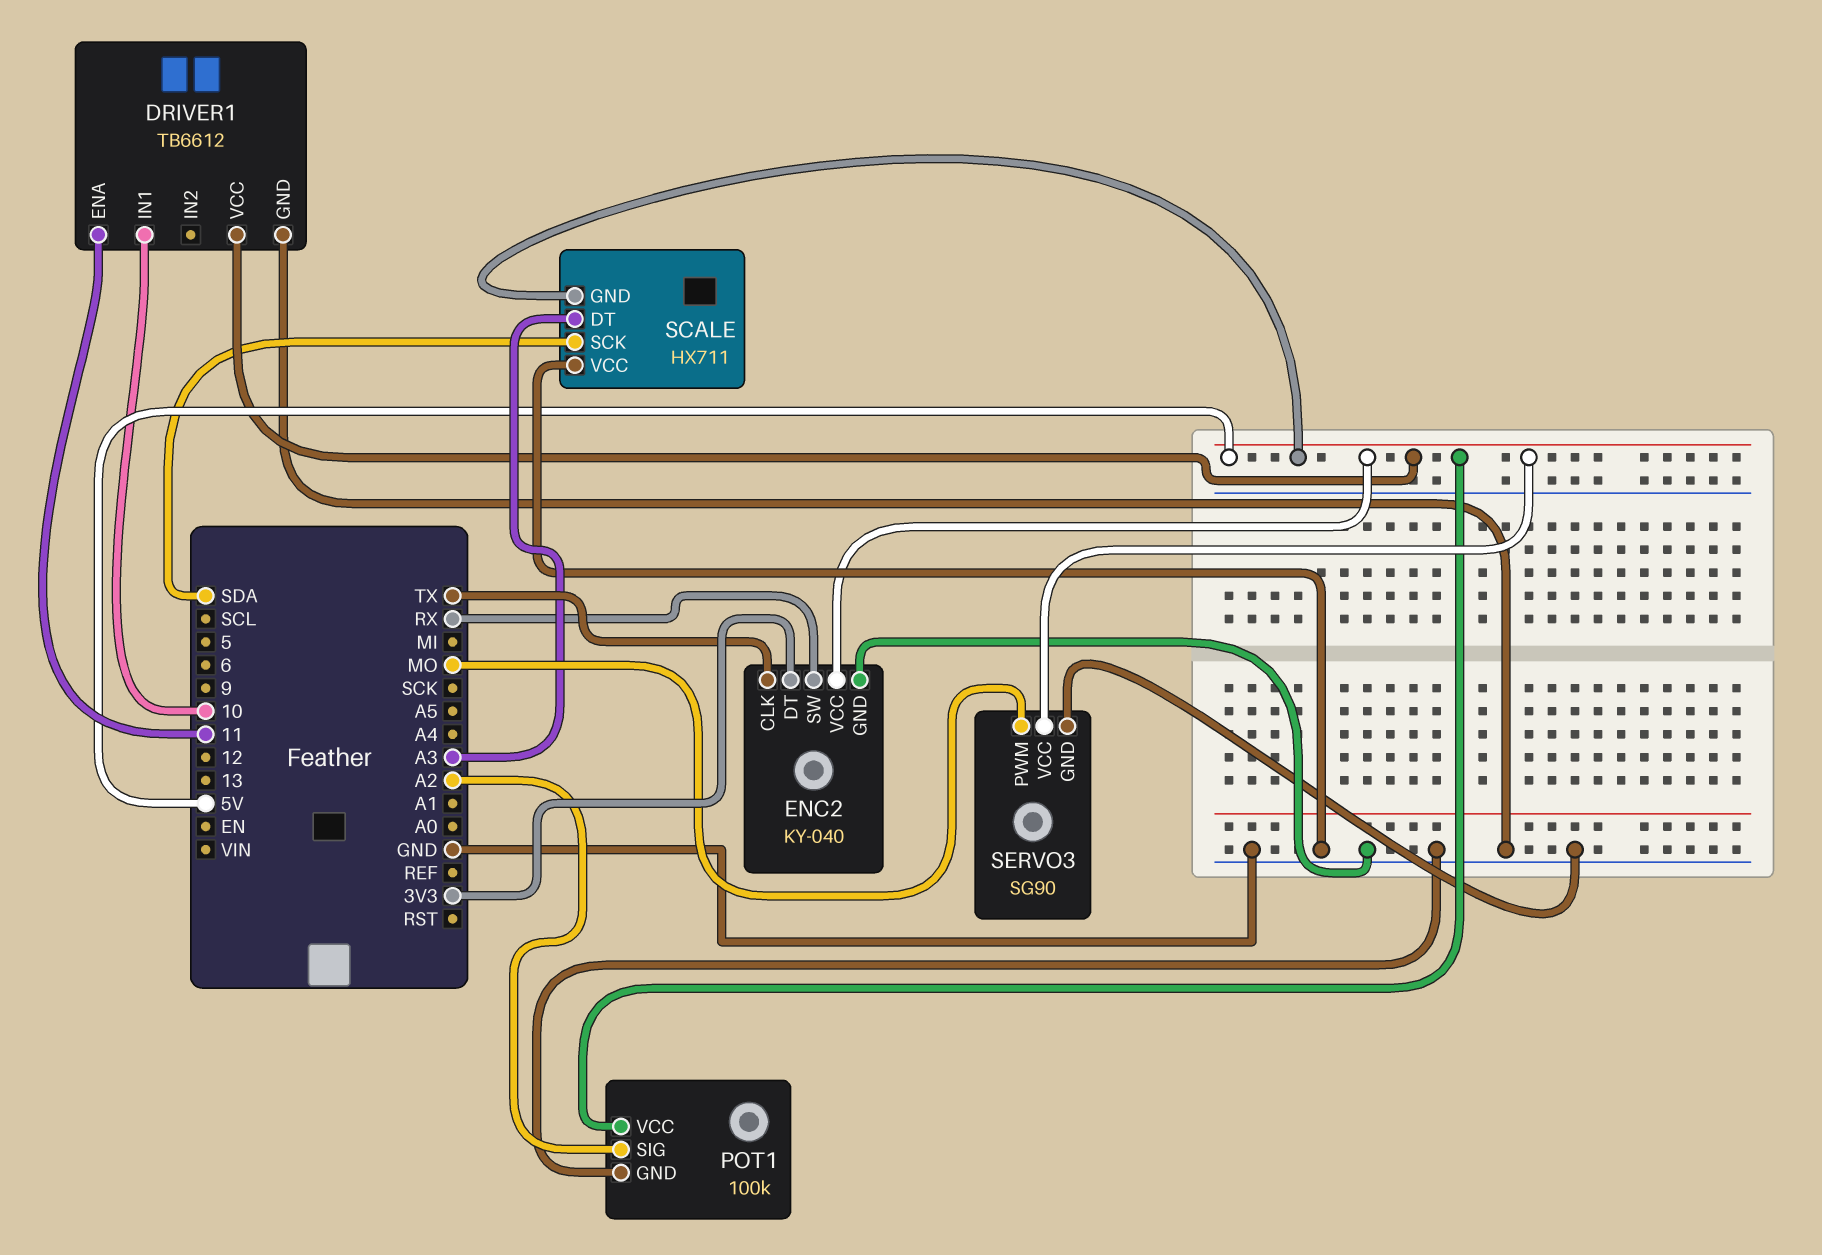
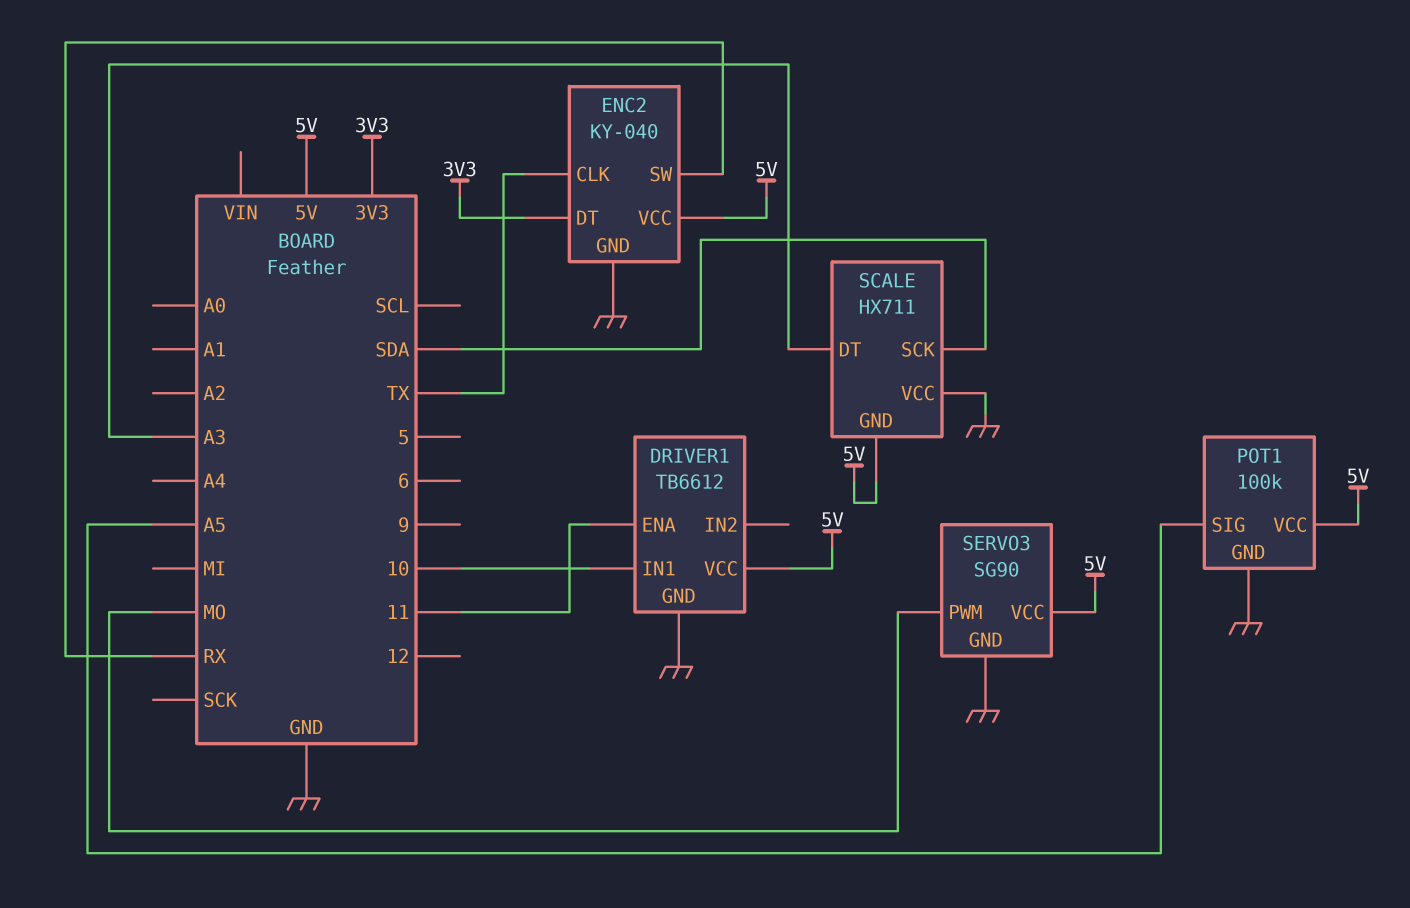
POT1 pin SIG: A2 -> A5

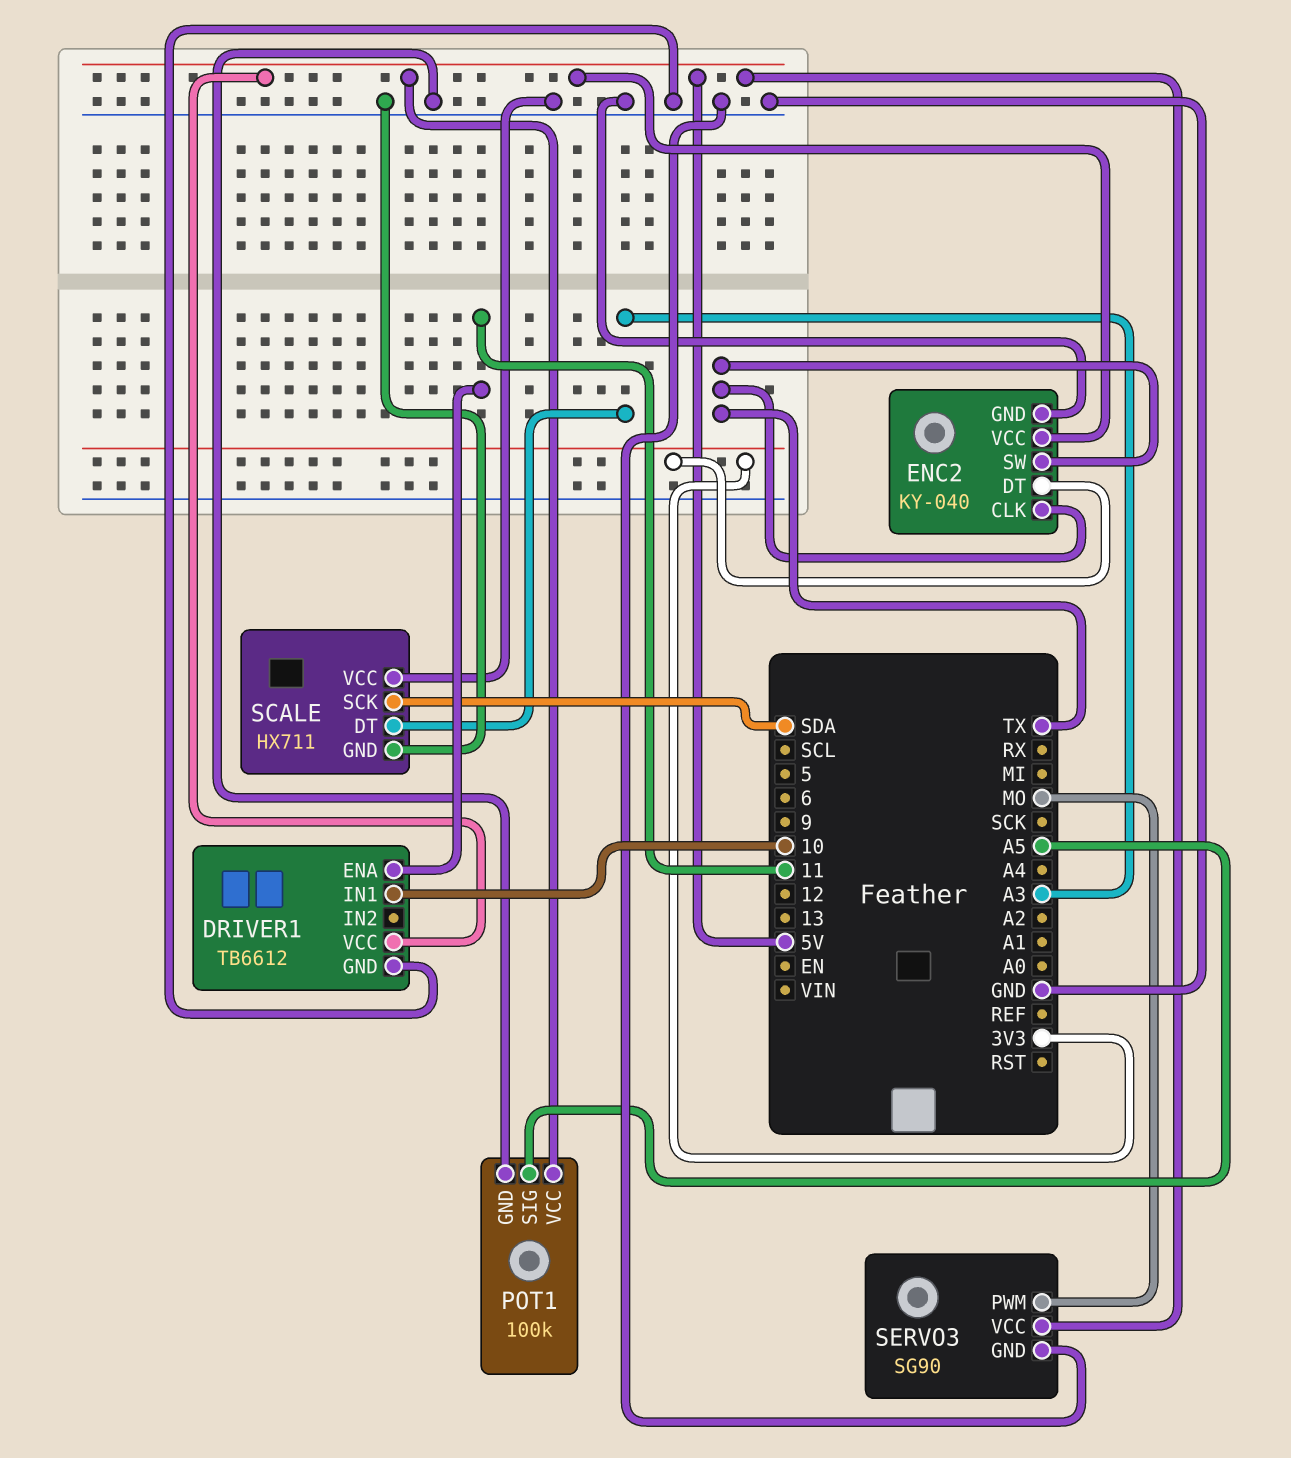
ENC2 pin SW: RX -> TX
SCALE pin GND: 5V -> GND

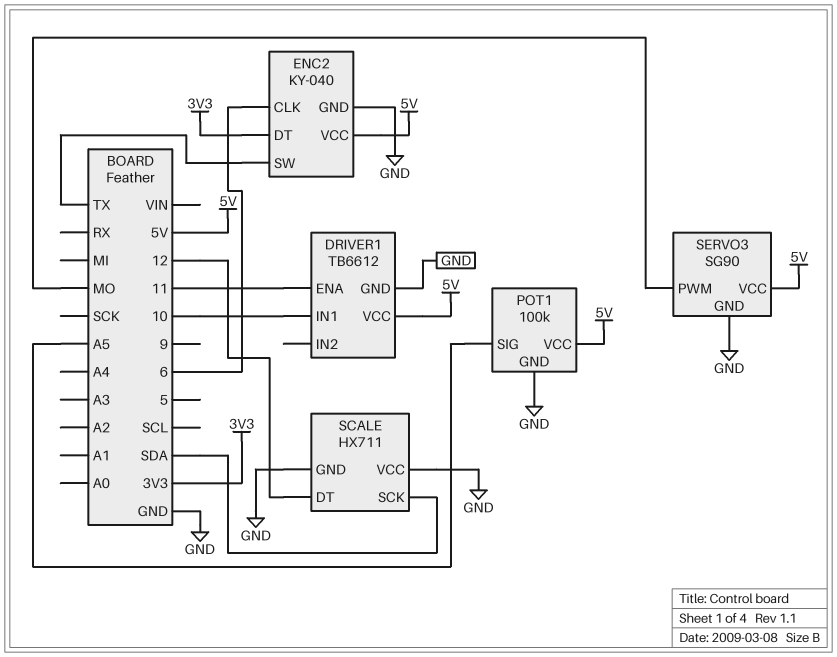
ENC2 pin CLK: TX -> 6
SCALE pin DT: A3 -> 12

